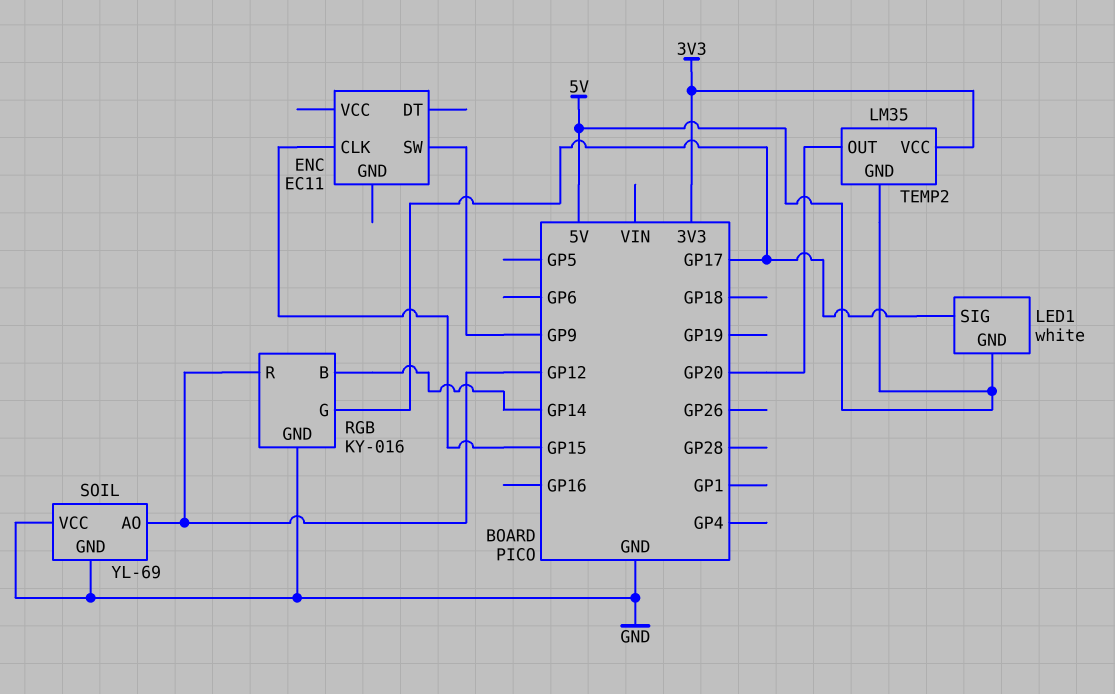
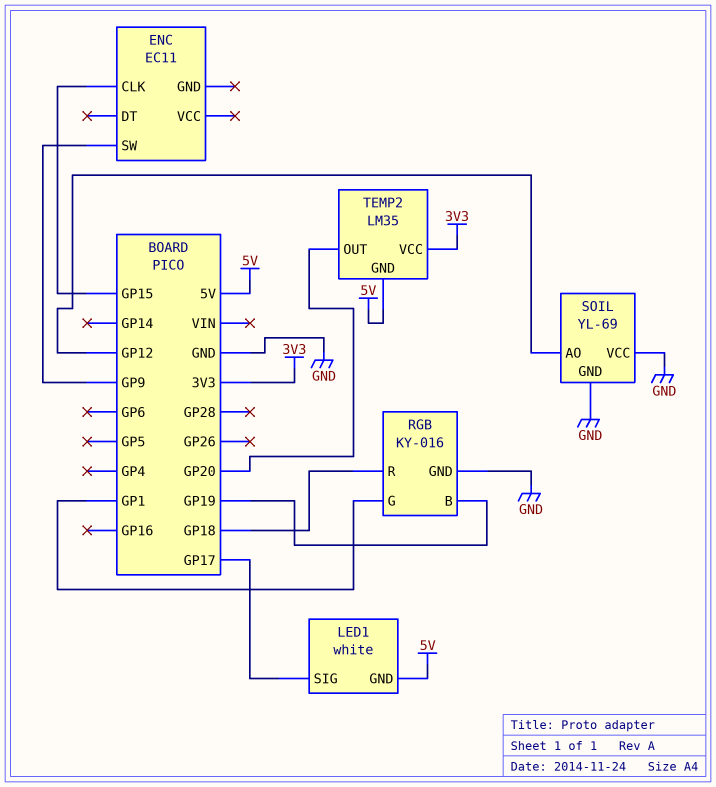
RGB pin B: GP14 -> GP19
RGB pin G: GP17 -> GP1
RGB pin R: GP12 -> GP18

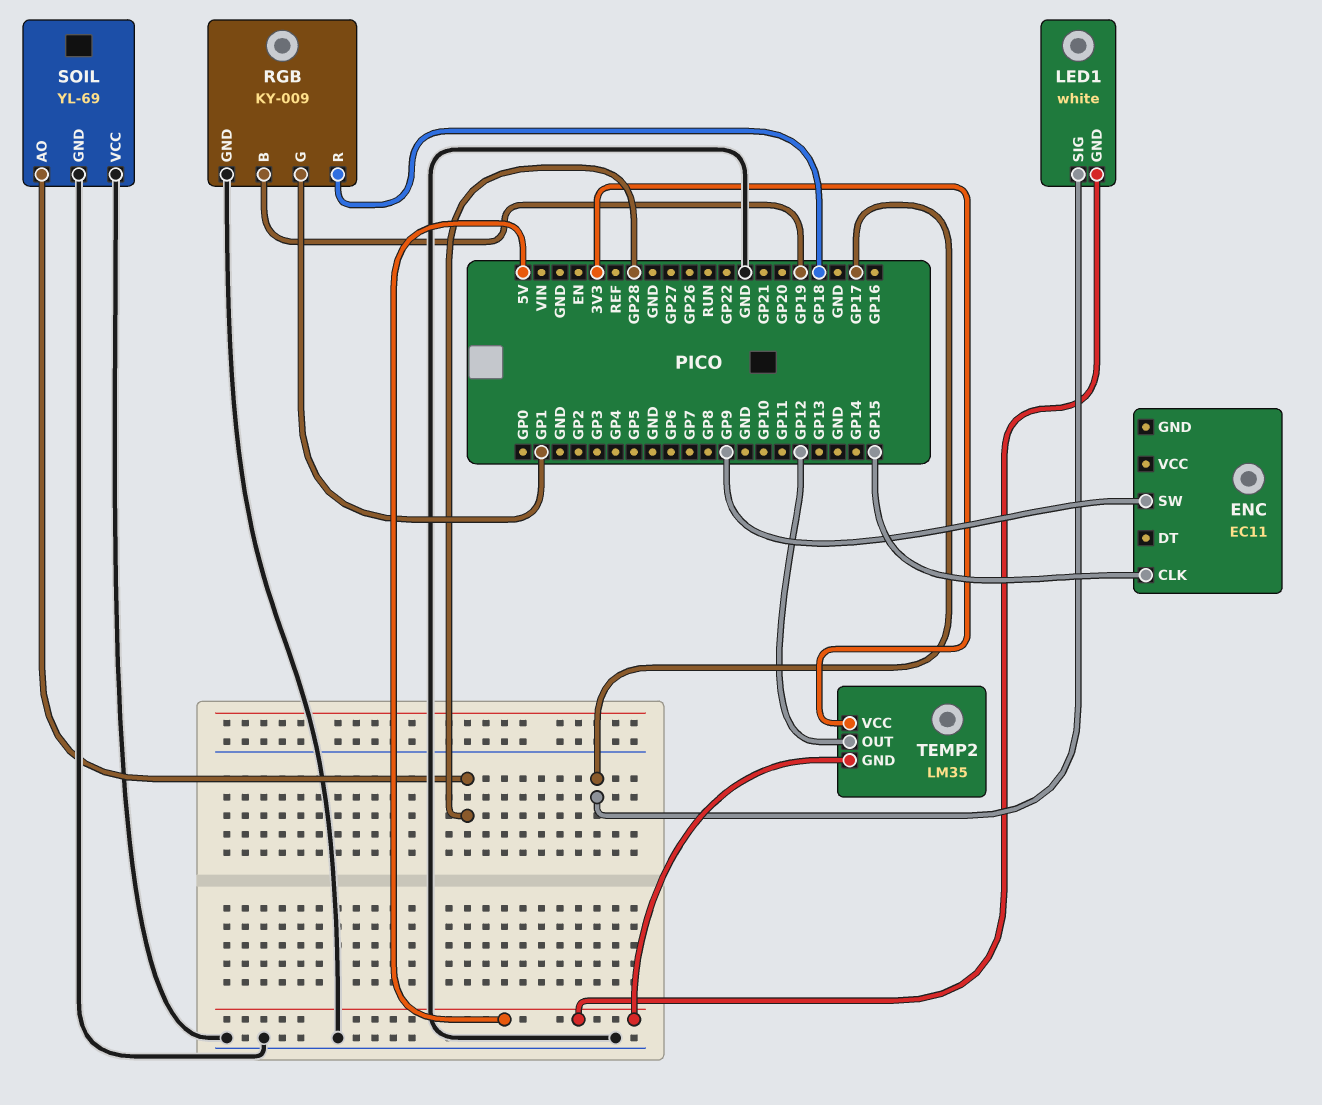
RGB: KY-016 -> KY-009
SOIL pin AO: GP12 -> GP28
TEMP2 pin OUT: GP20 -> GP12

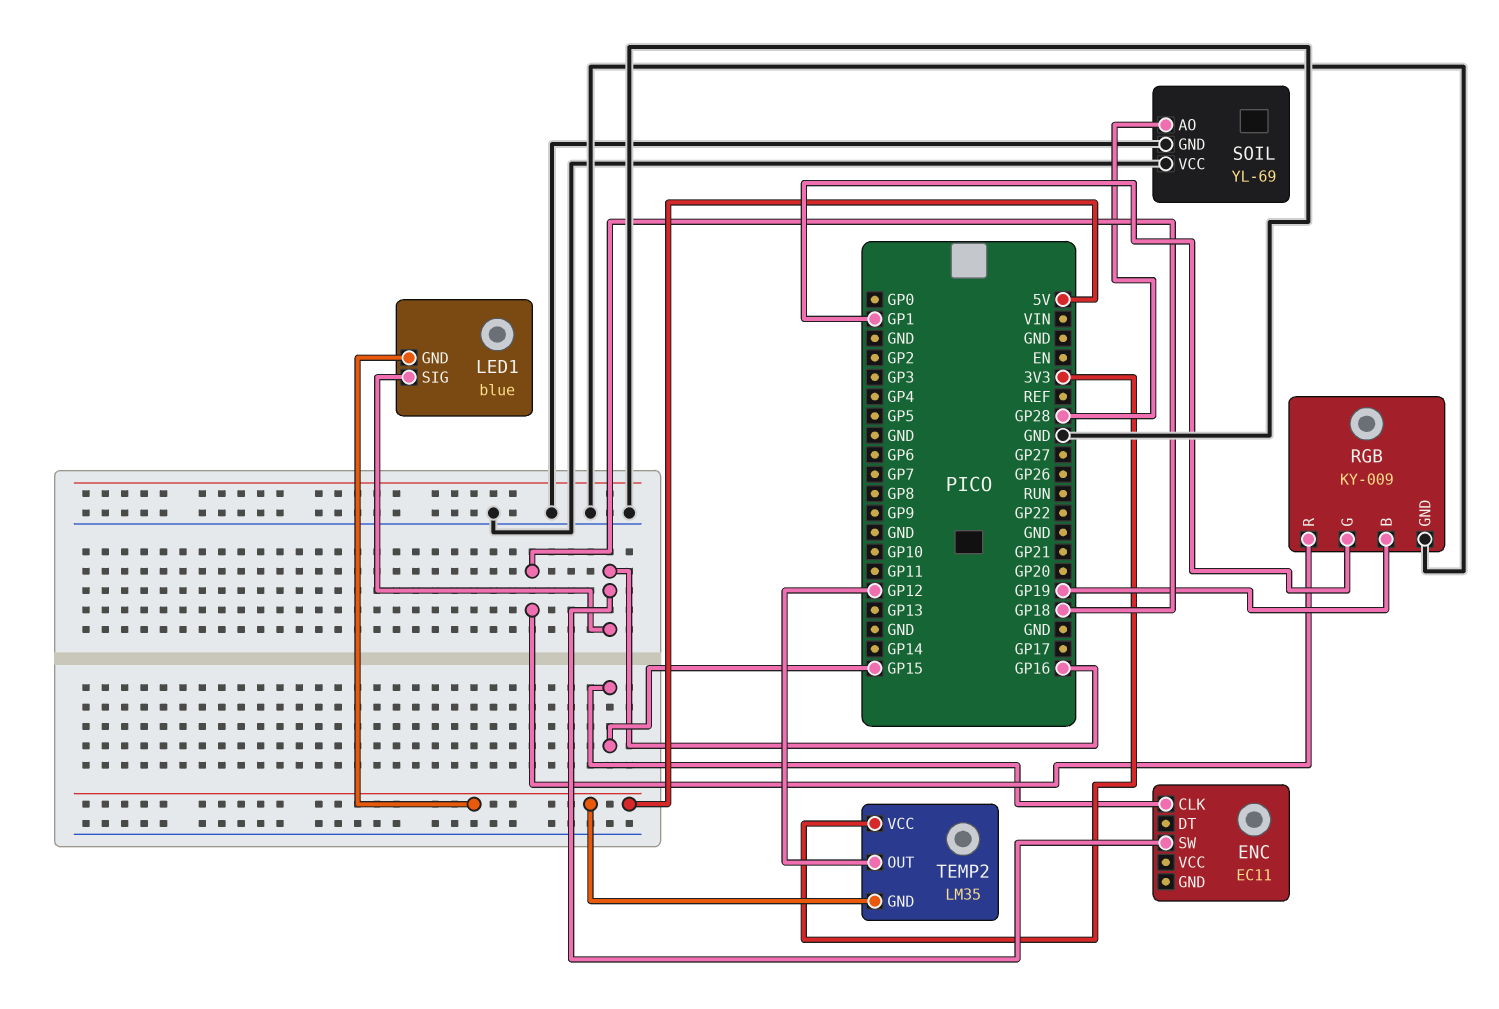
ENC pin SW: GP9 -> GP16
LED1: white -> blue
LED1 pin SIG: GP17 -> GP16

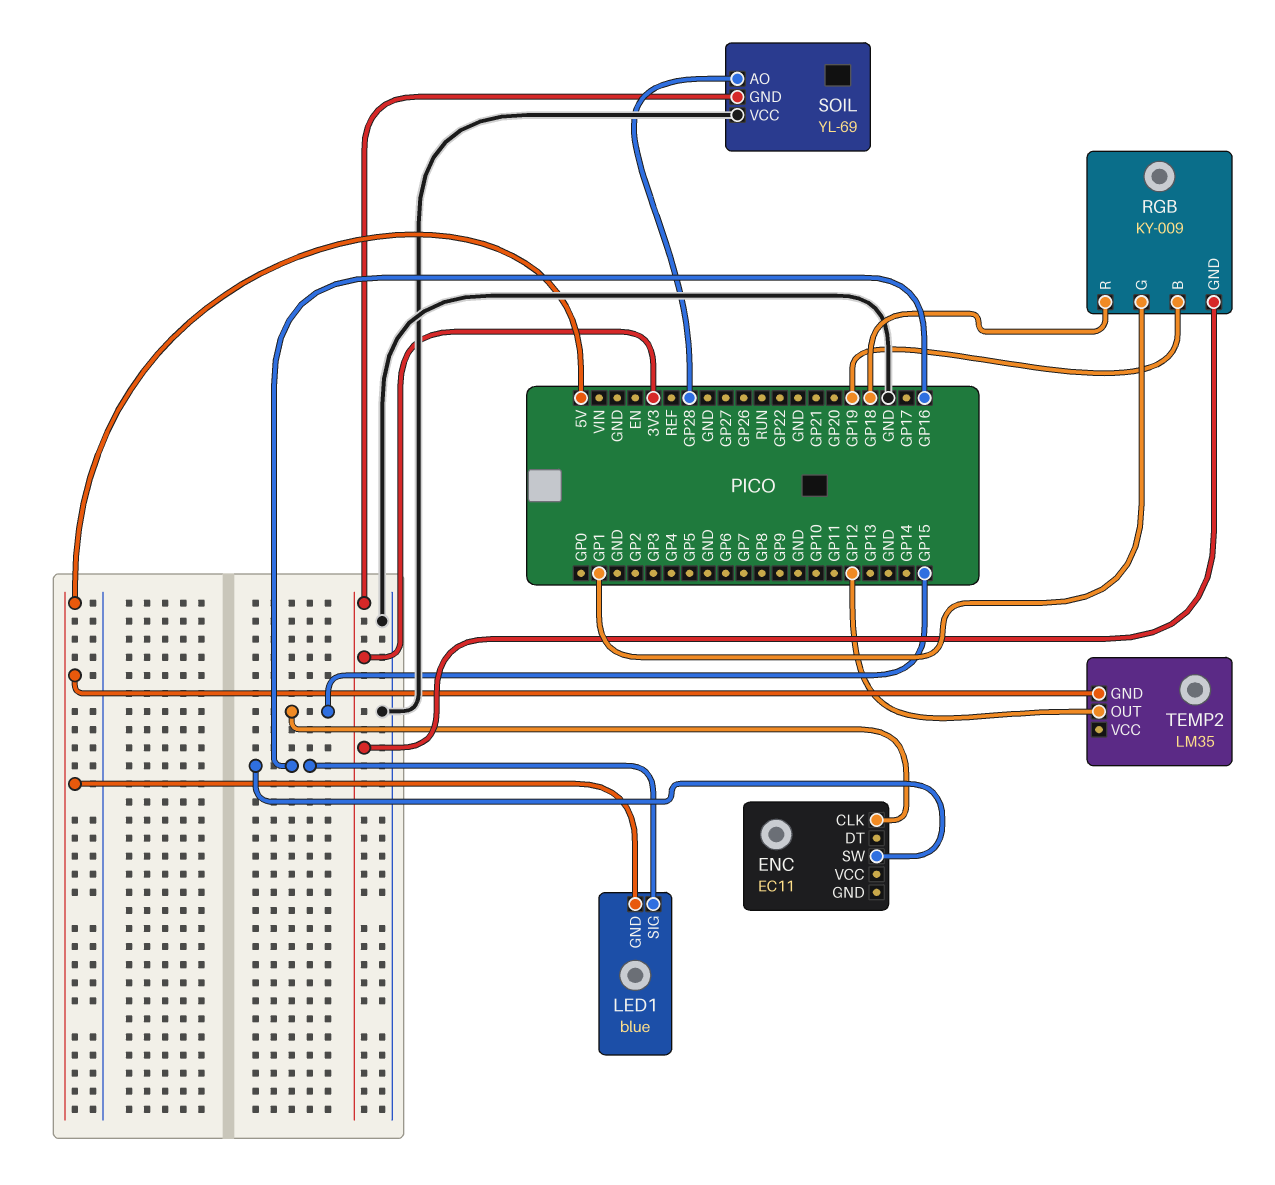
RGB pin GND: GND -> 3V3
SOIL pin GND: GND -> 3V3
TEMP2 pin VCC: 3V3 -> none

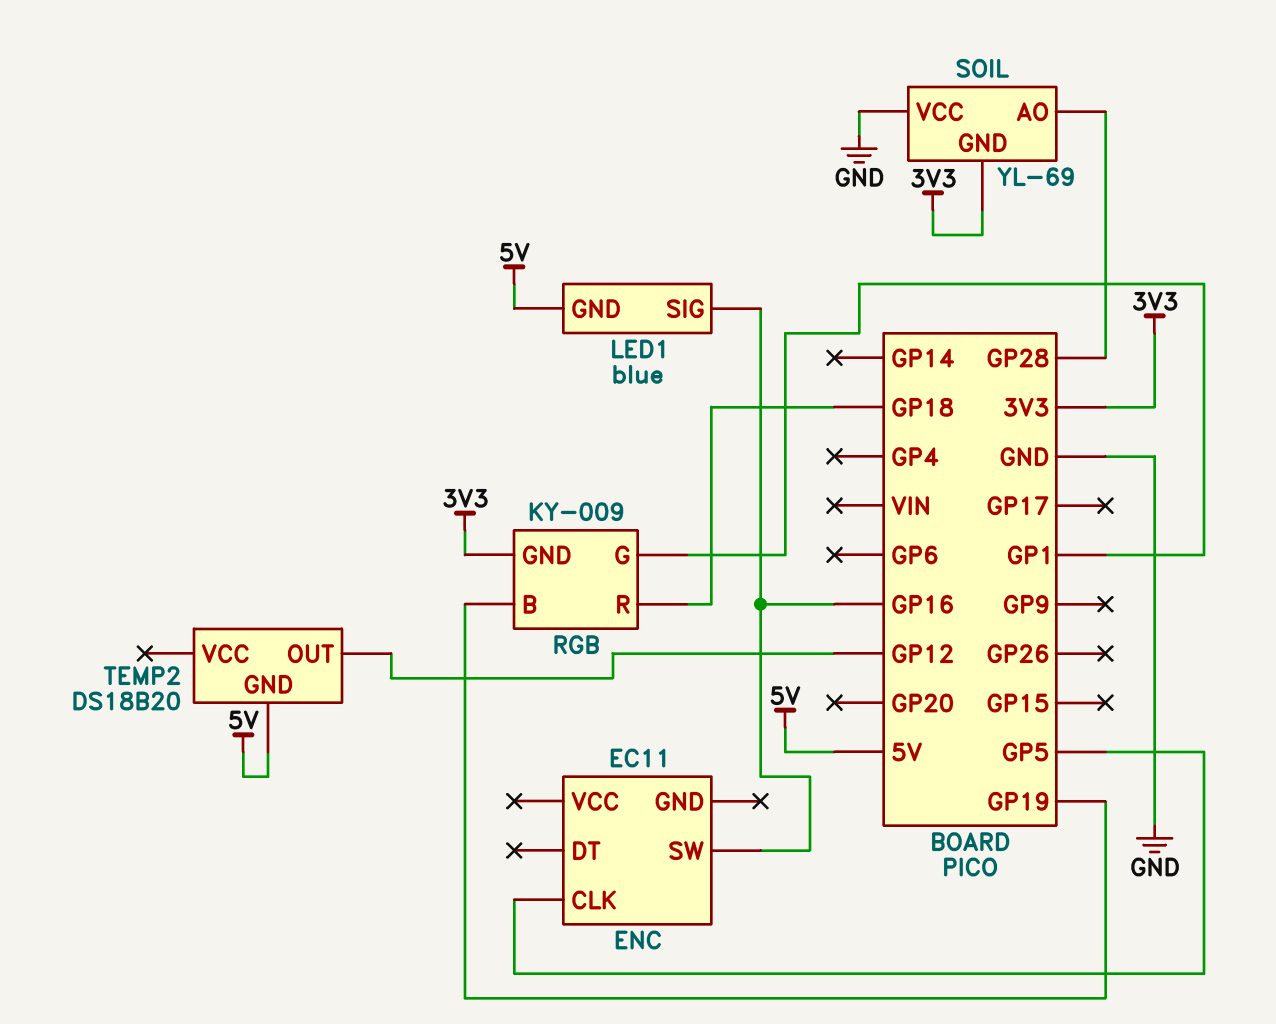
ENC pin CLK: GP15 -> GP5
TEMP2: LM35 -> DS18B20

